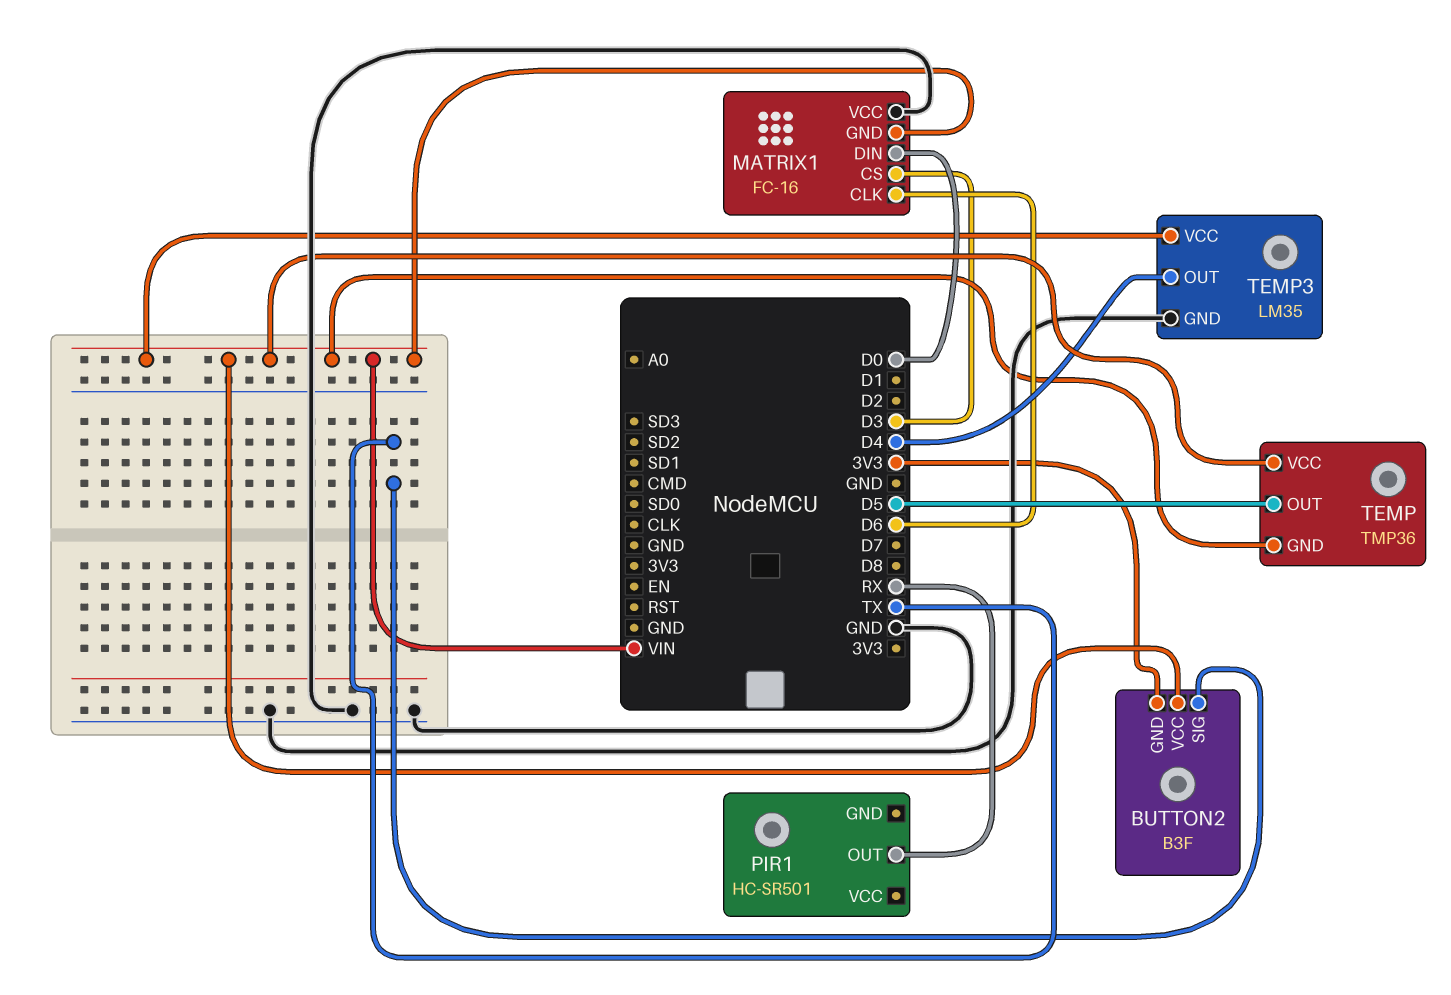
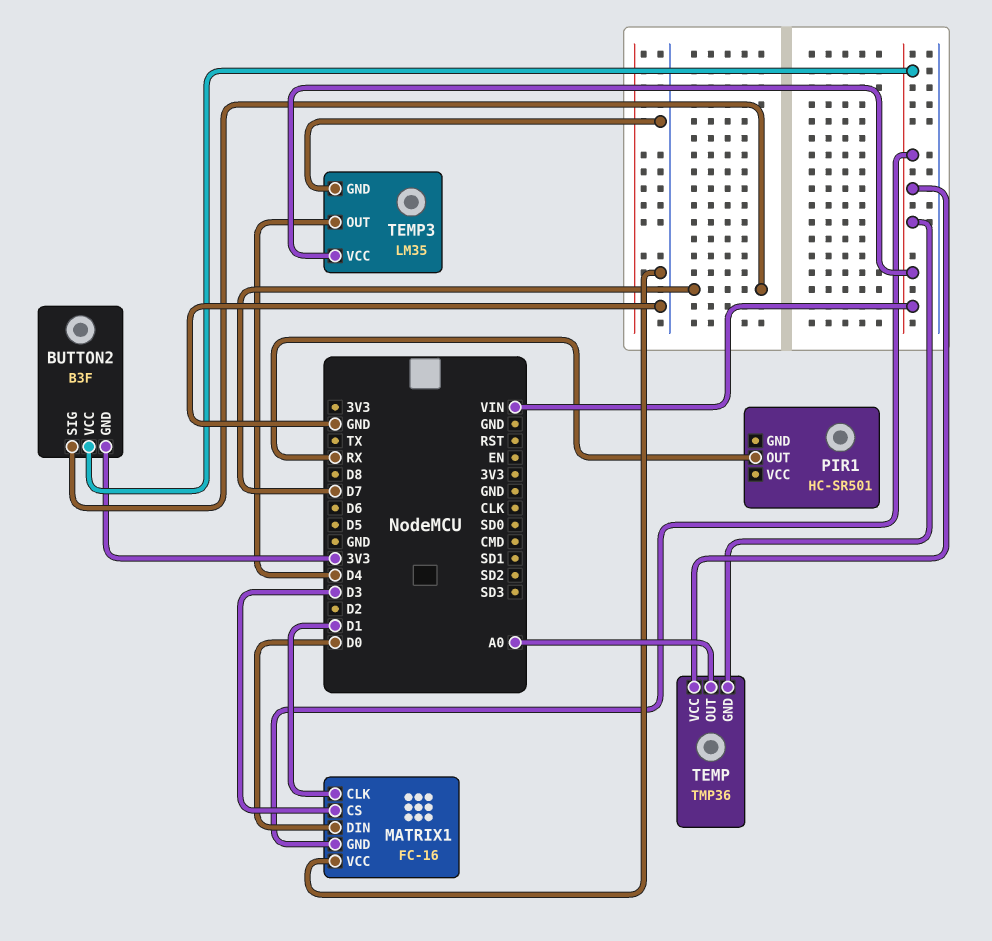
BUTTON2 pin SIG: TX -> D7
MATRIX1 pin CLK: D6 -> D1
TEMP pin OUT: D5 -> A0

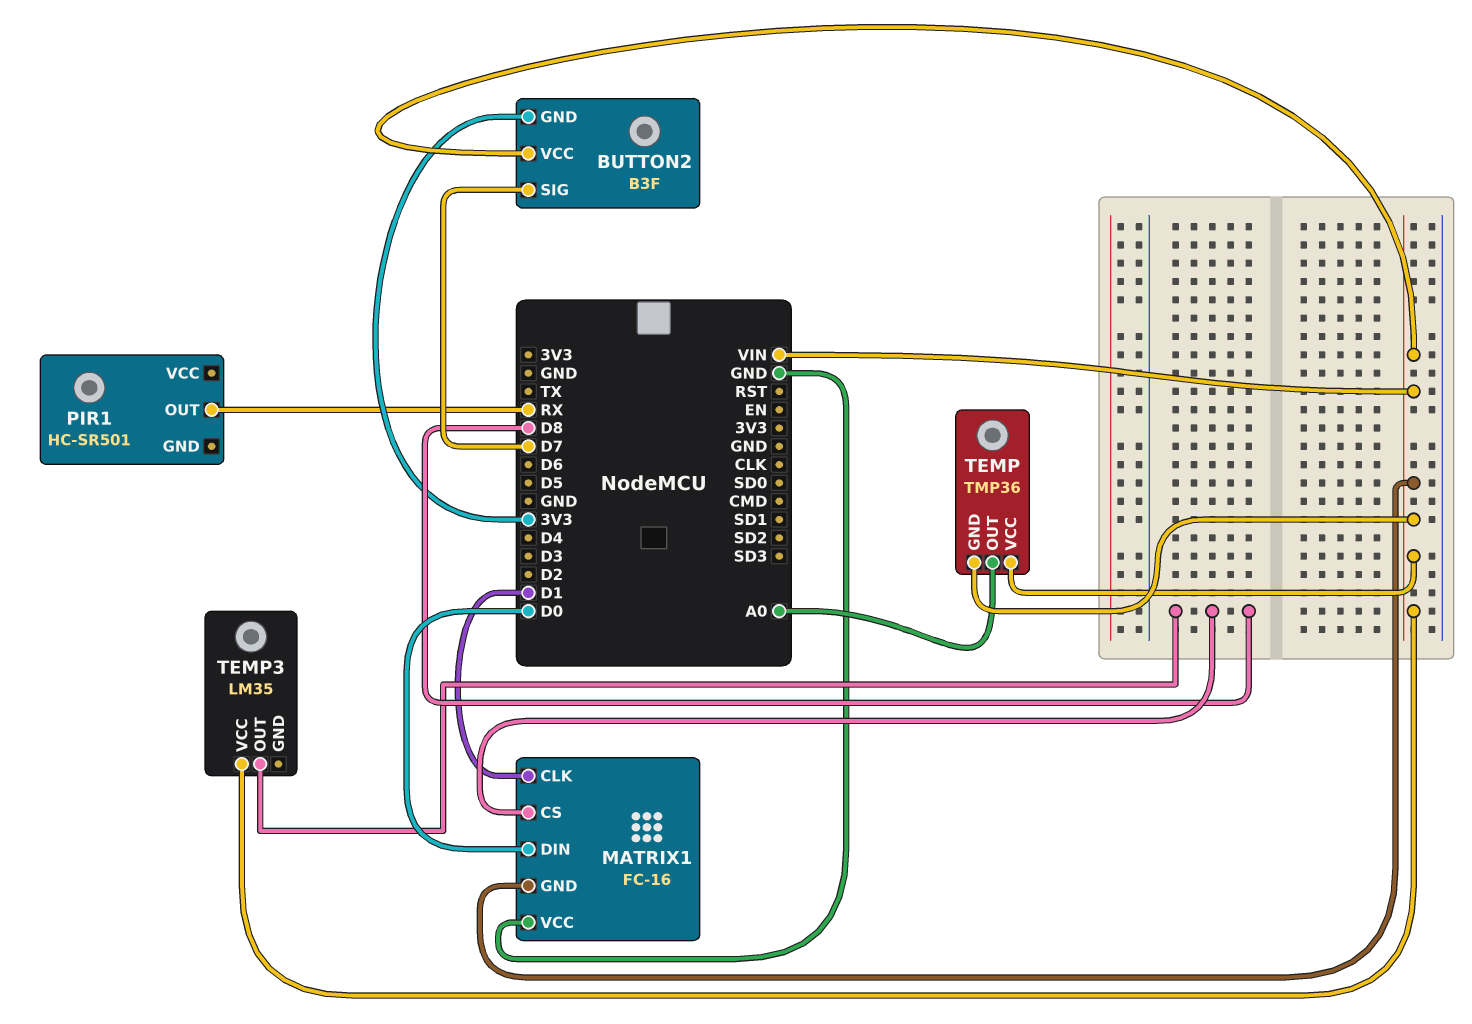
MATRIX1 pin CS: D3 -> D8
TEMP3 pin GND: GND -> none
TEMP3 pin OUT: D4 -> D8

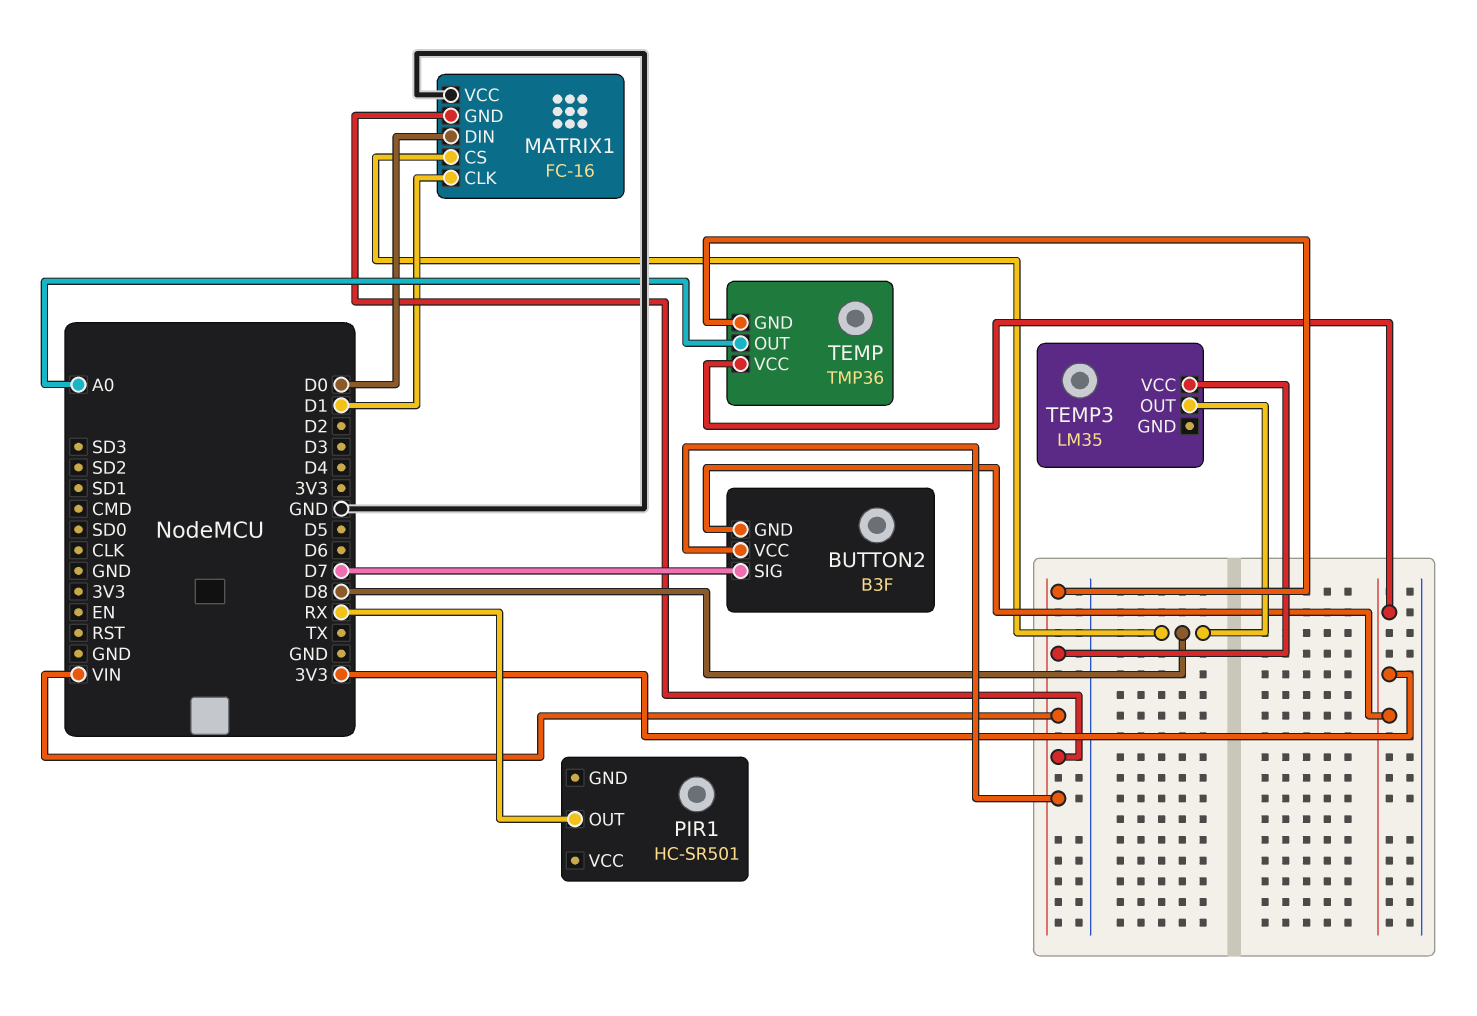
TEMP pin VCC: VIN -> 3V3

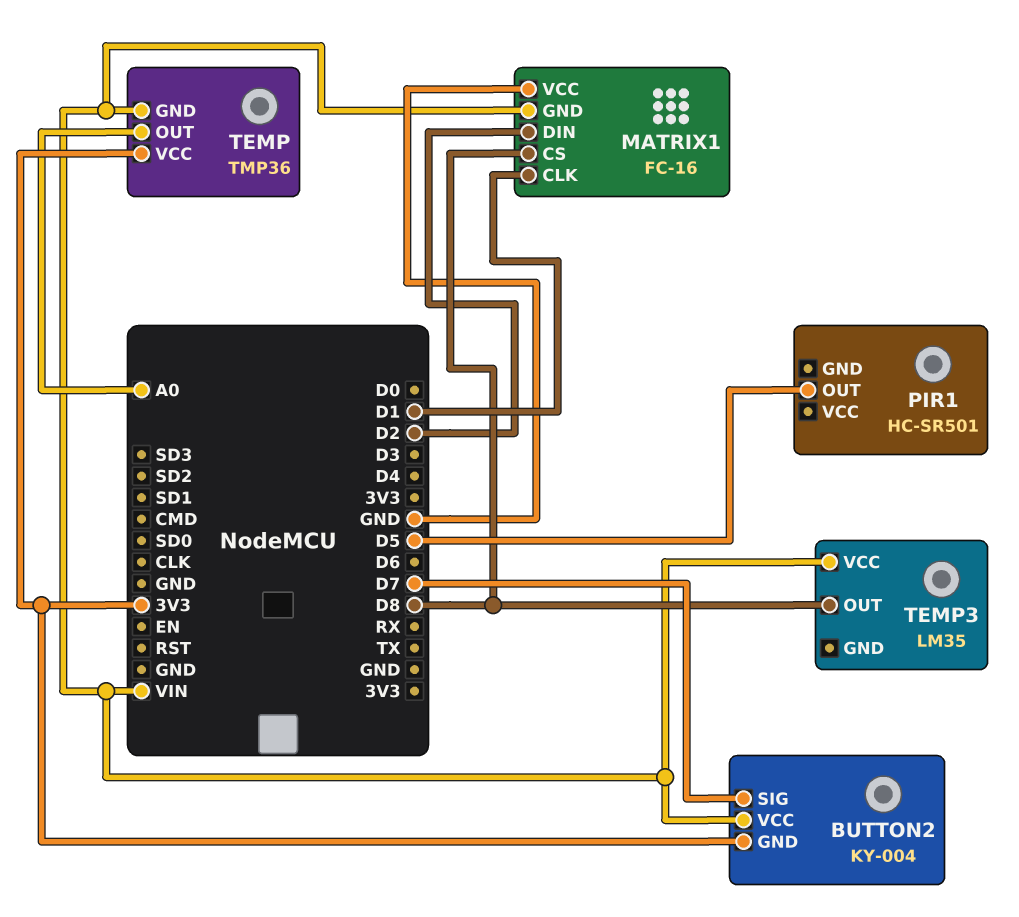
BUTTON2: B3F -> KY-004
MATRIX1 pin DIN: D0 -> D2
PIR1 pin OUT: RX -> D5

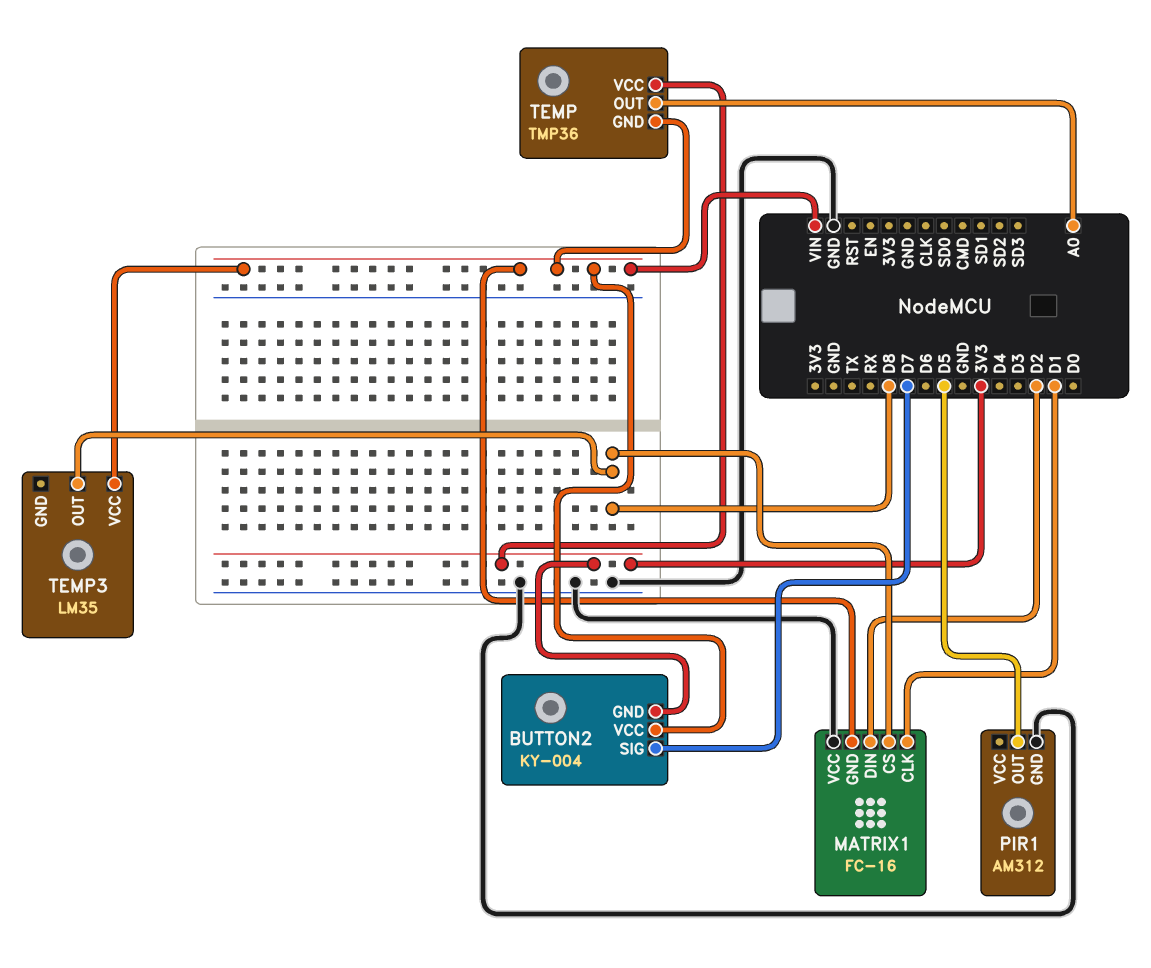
PIR1: HC-SR501 -> AM312
PIR1 pin GND: none -> GND

